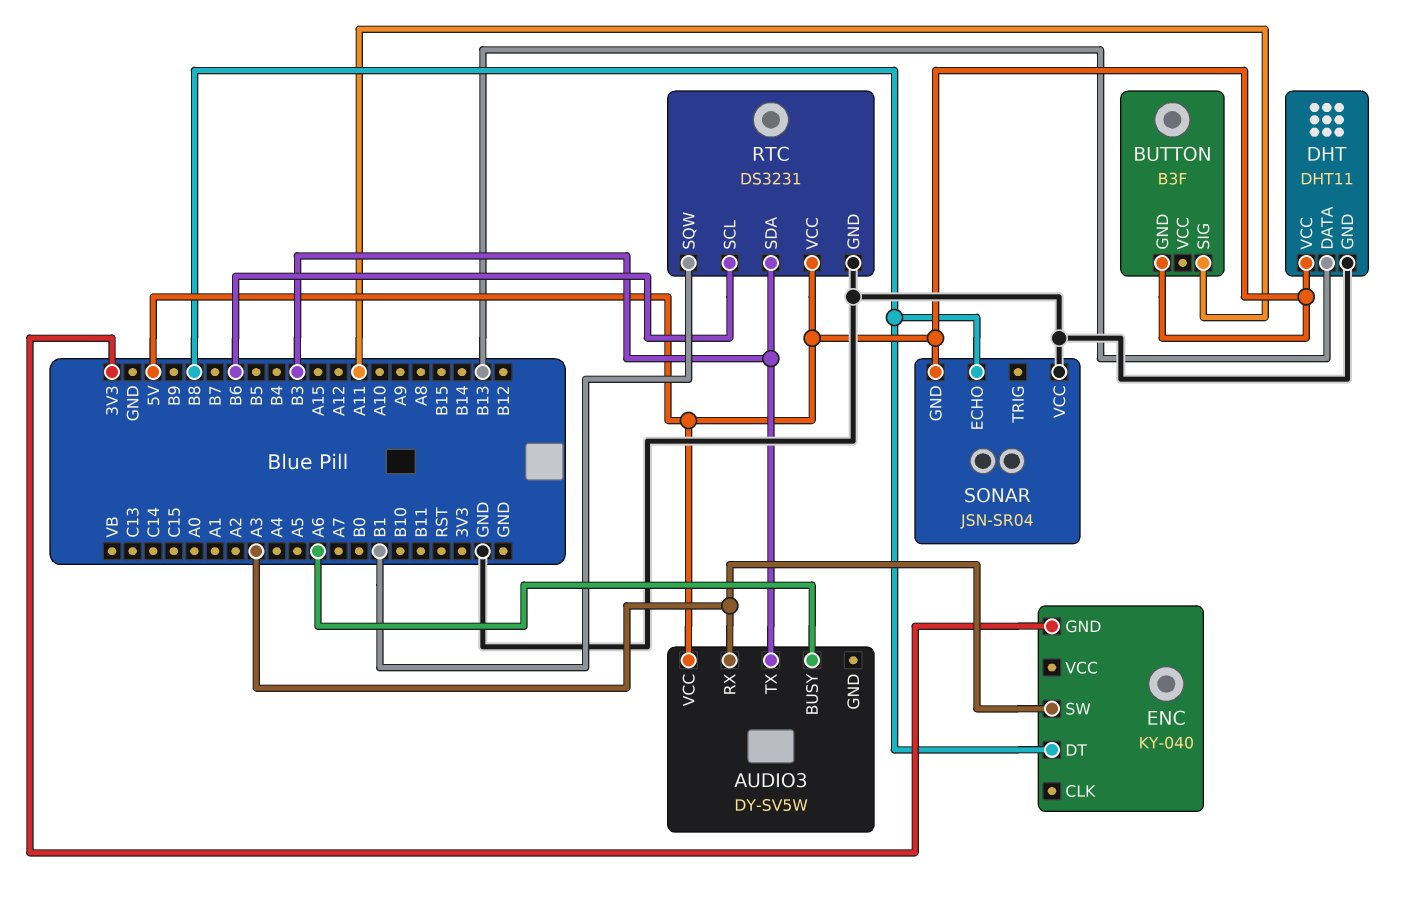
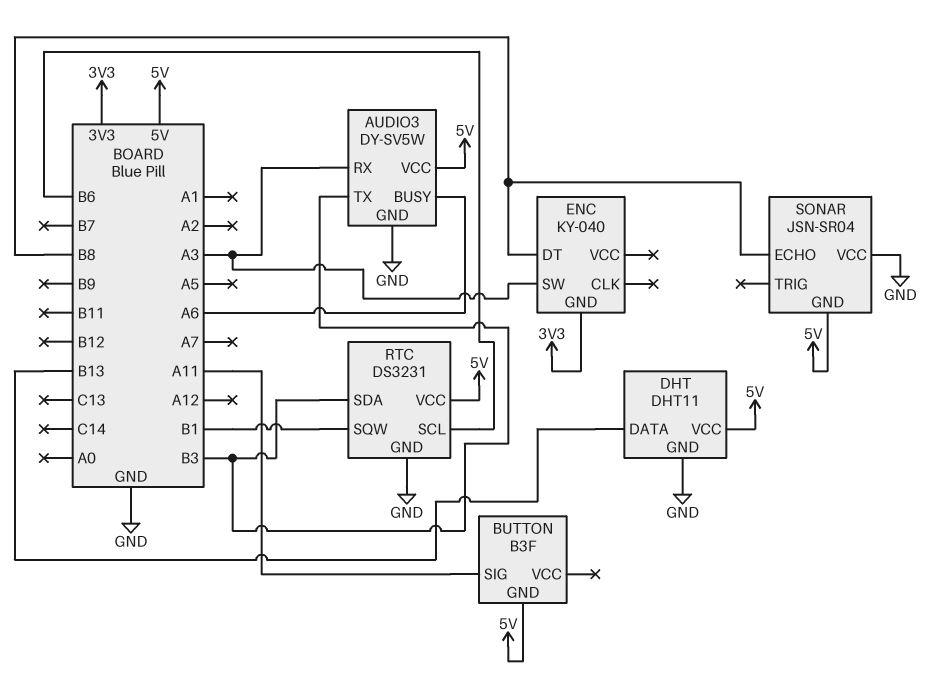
AUDIO3 pin GND: none -> GND

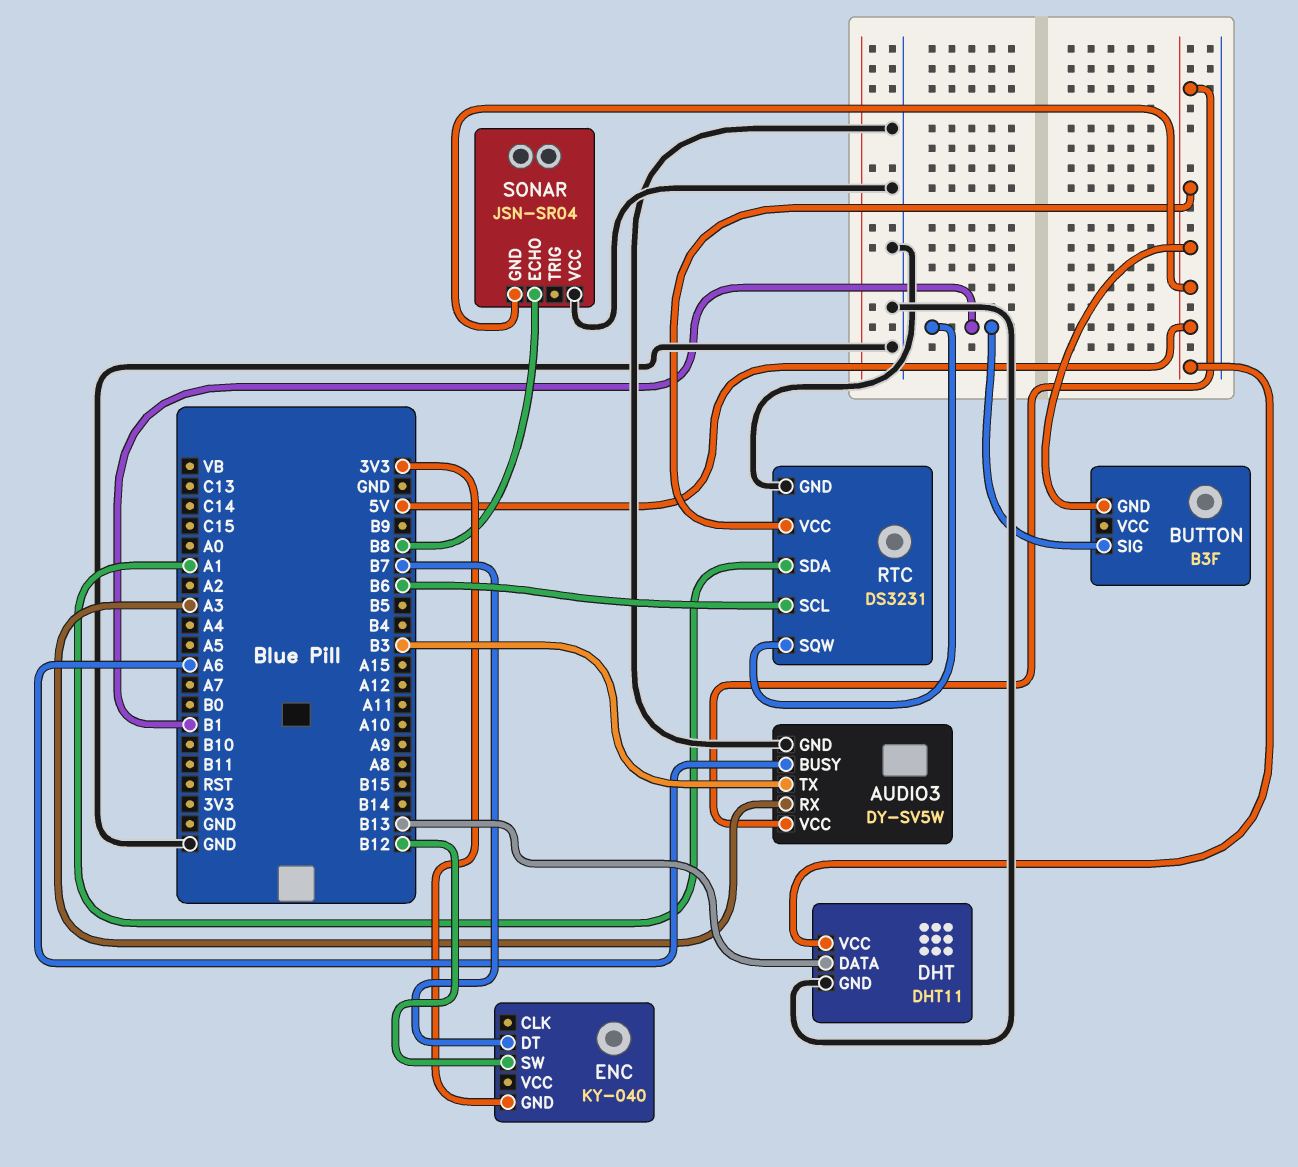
BUTTON pin SIG: A11 -> B1
ENC pin DT: B8 -> B7
ENC pin SW: A3 -> B12
RTC pin SDA: B3 -> A1

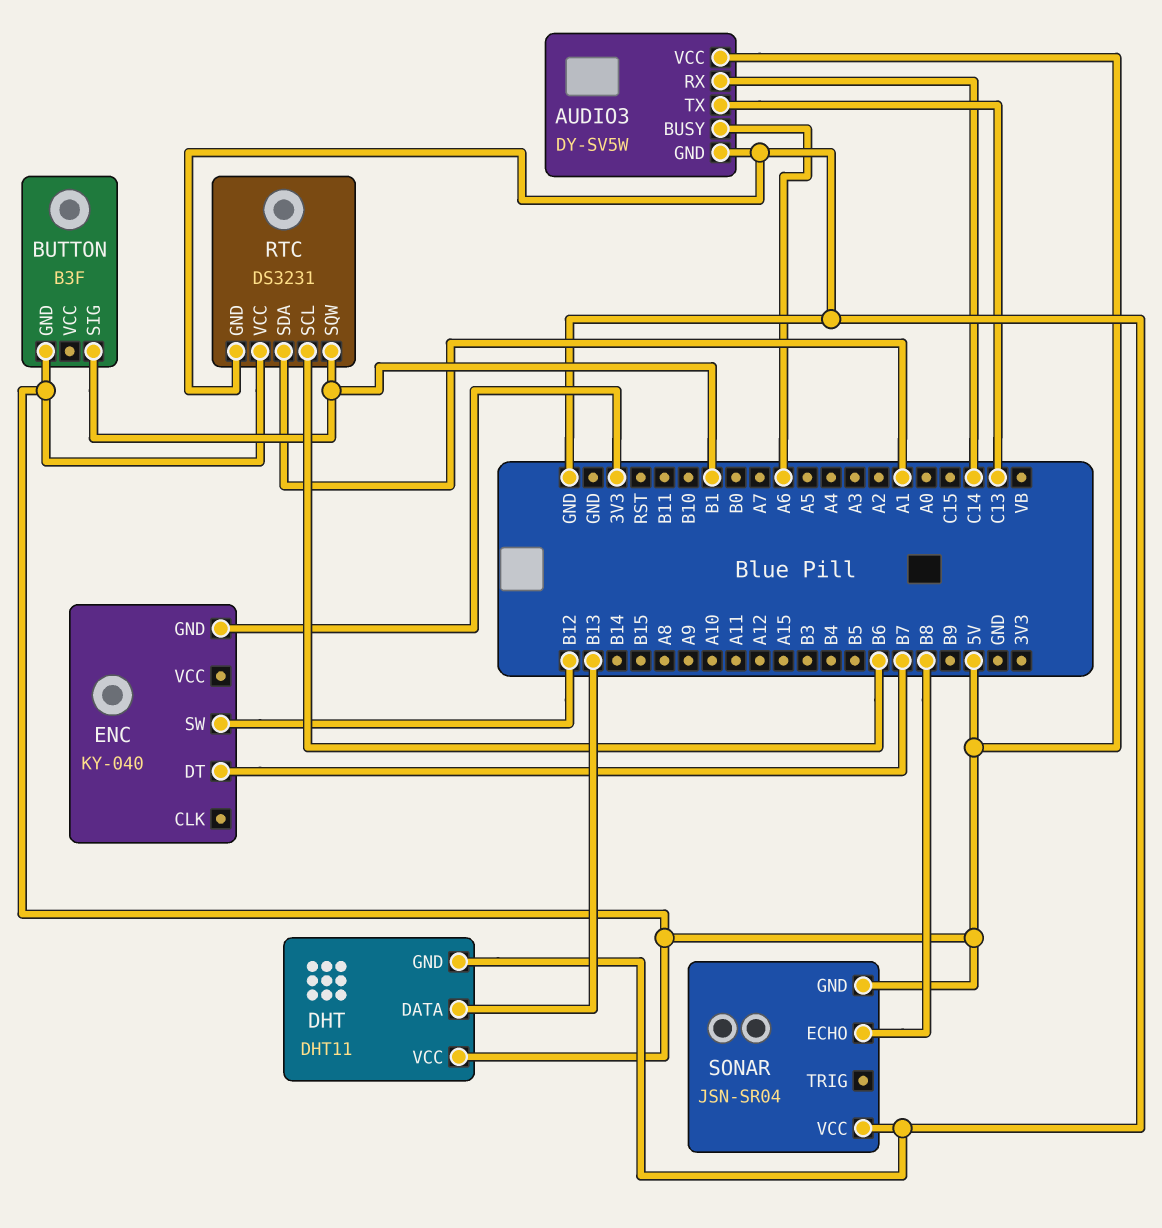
AUDIO3 pin RX: A3 -> C14
AUDIO3 pin TX: B3 -> C13

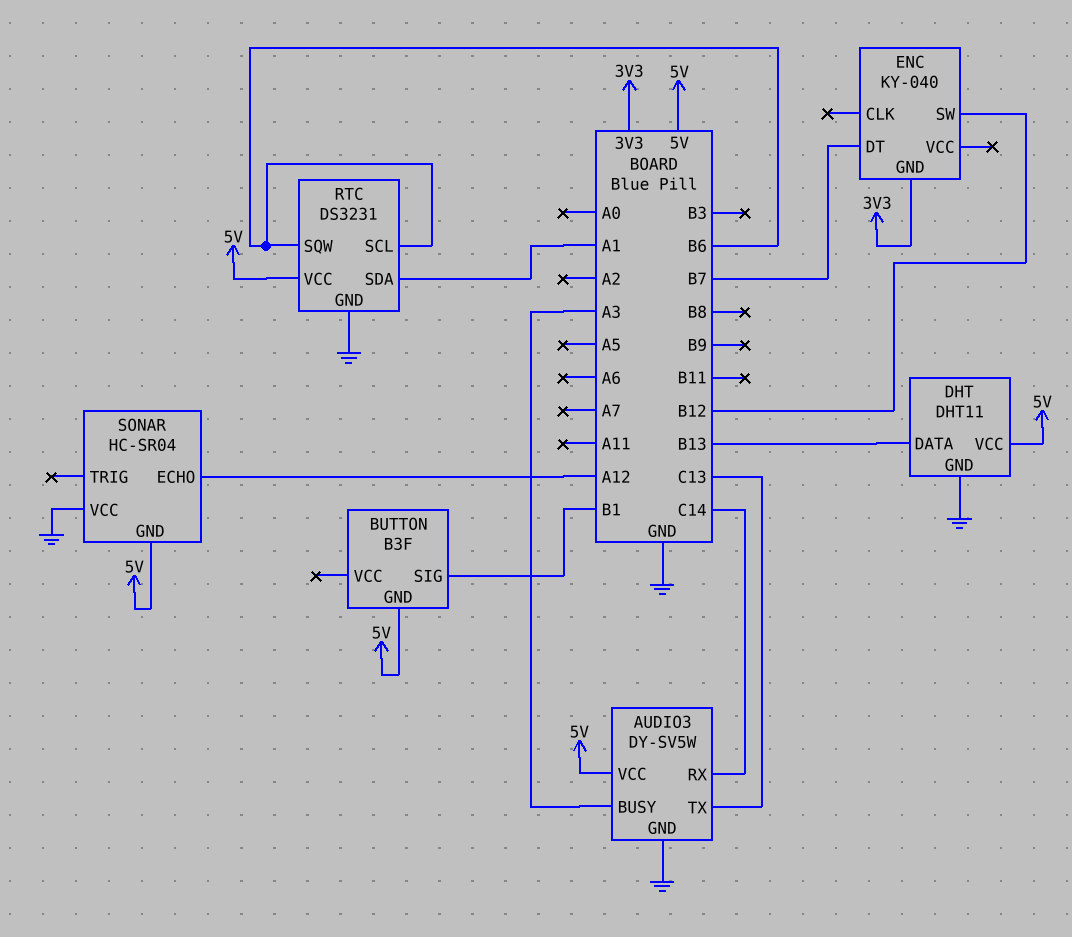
AUDIO3 pin BUSY: A6 -> A3
RTC pin SQW: B1 -> B6
SONAR: JSN-SR04 -> HC-SR04
SONAR pin ECHO: B8 -> A12

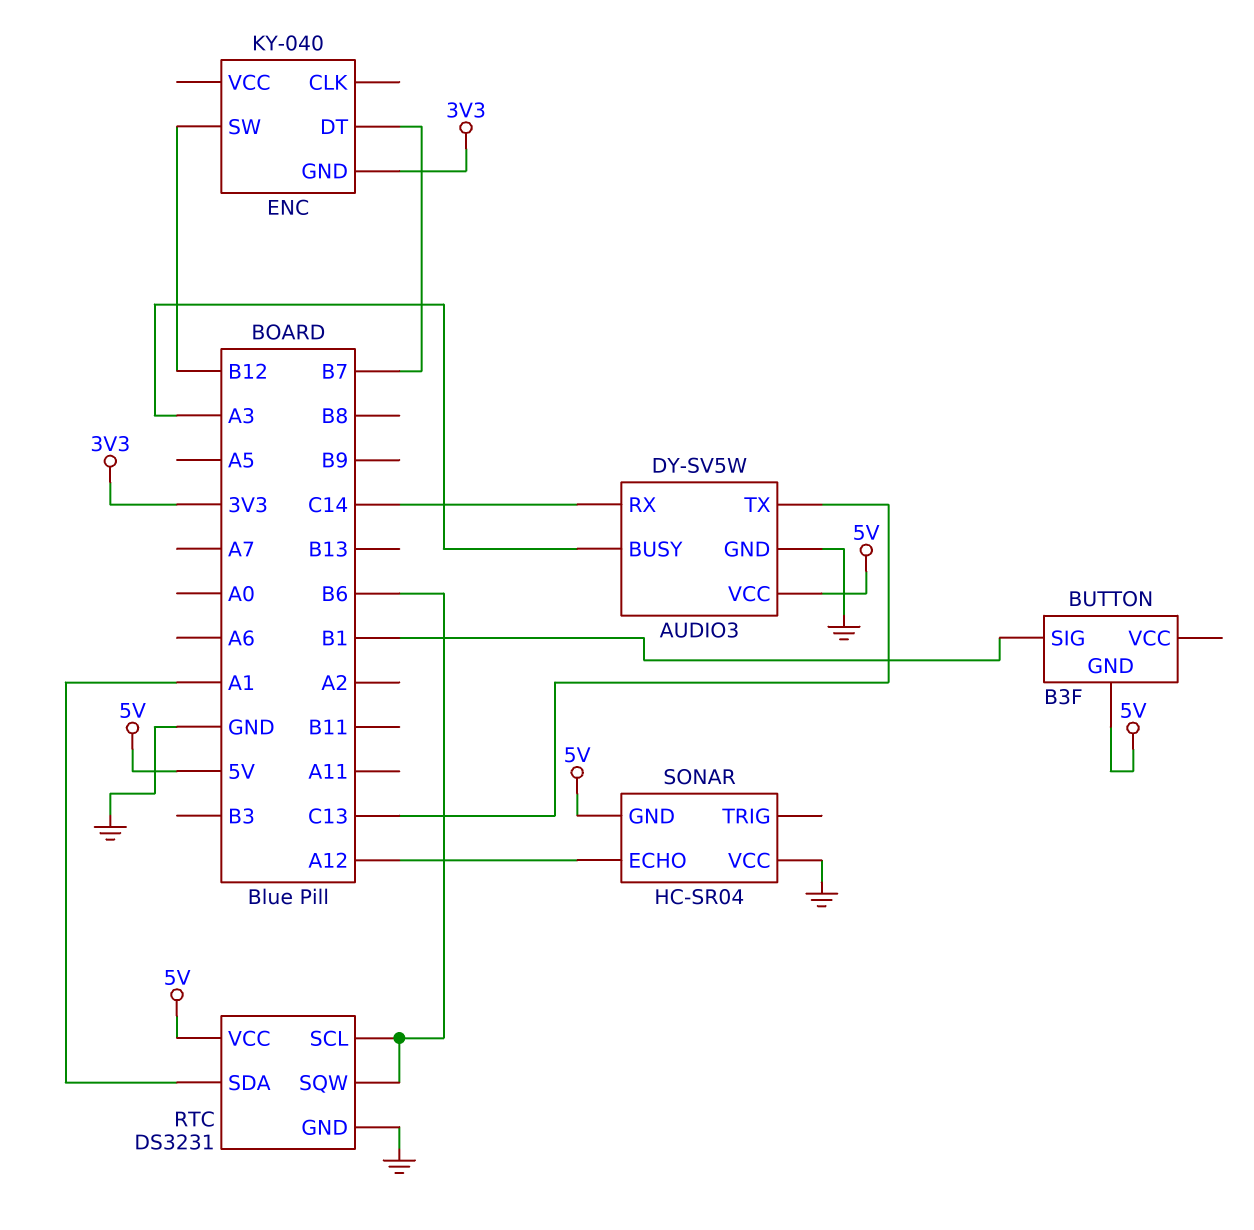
DHT: DHT11 -> none
DHT pin DATA: B13 -> none
DHT pin GND: GND -> none
DHT pin VCC: 5V -> none

